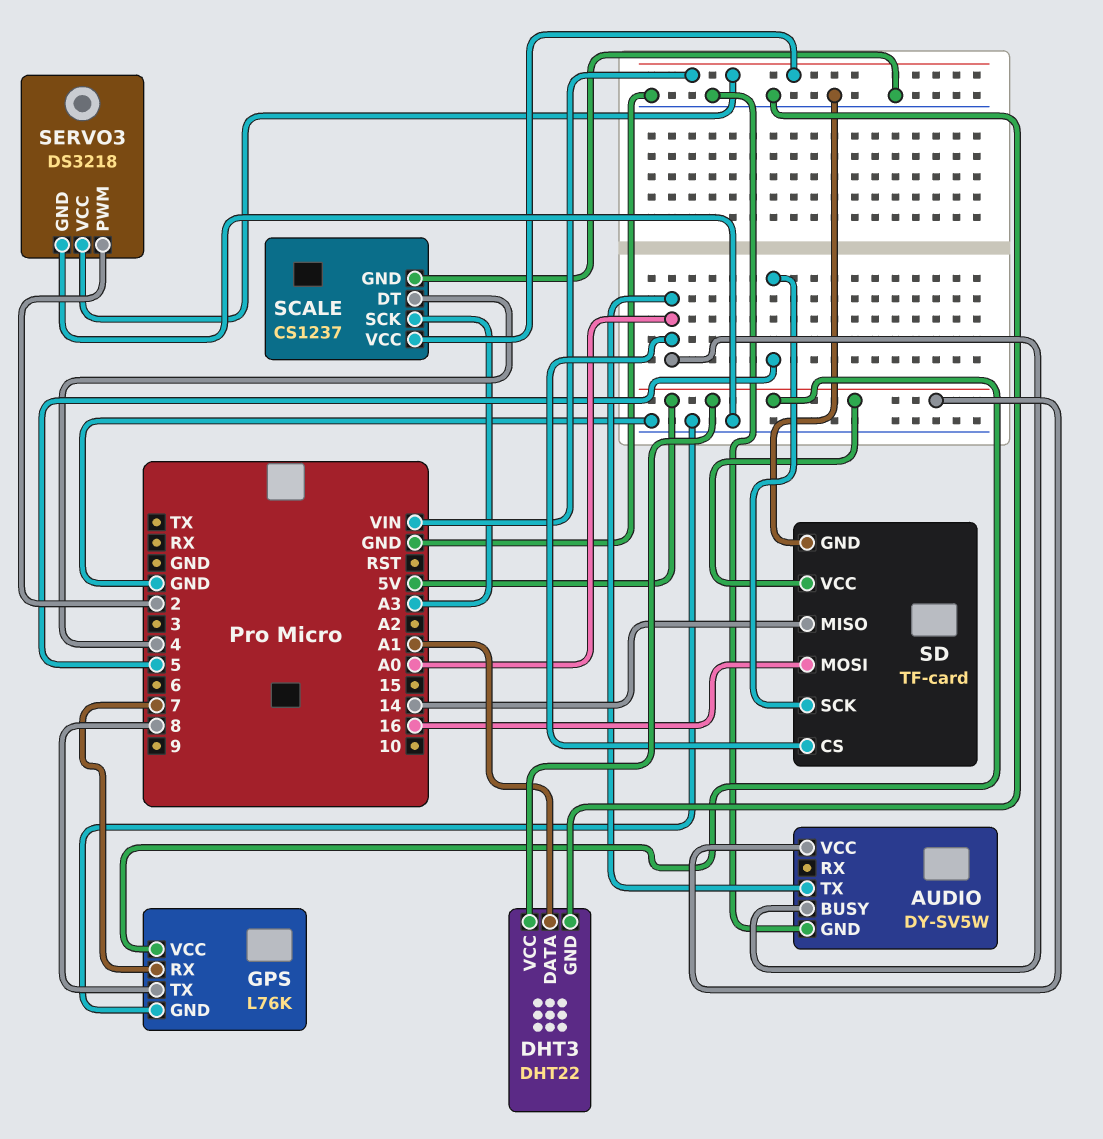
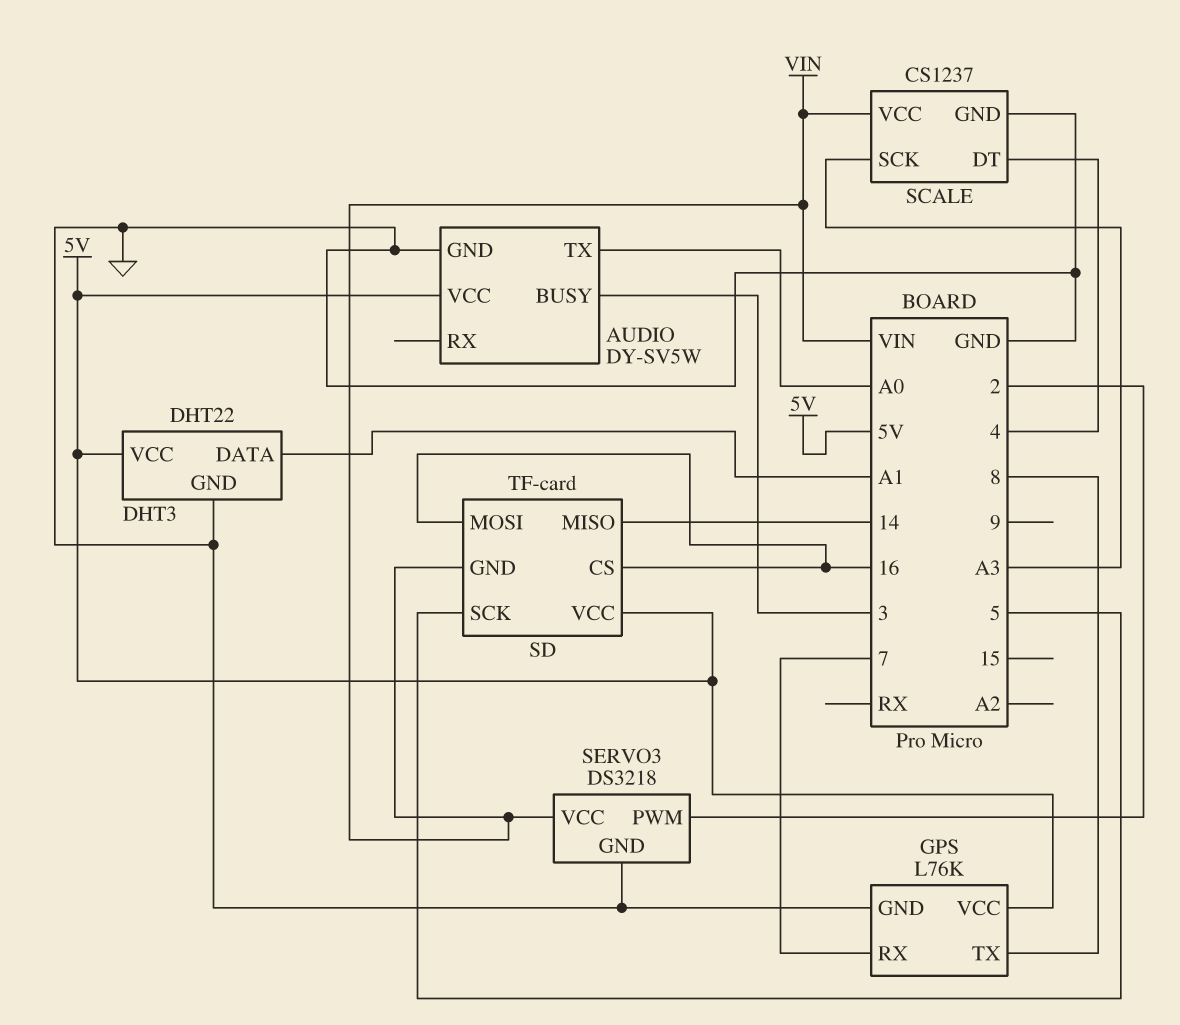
AUDIO pin BUSY: A0 -> 3
SD pin CS: A0 -> 16
SD pin GND: GND -> VIN

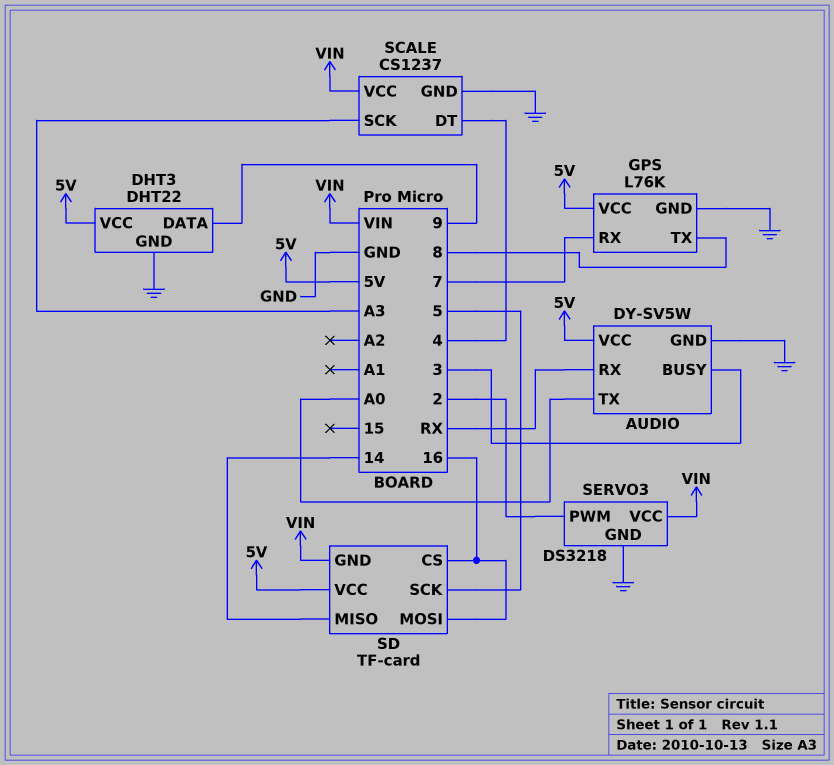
AUDIO pin RX: none -> RX
DHT3 pin DATA: A1 -> 9

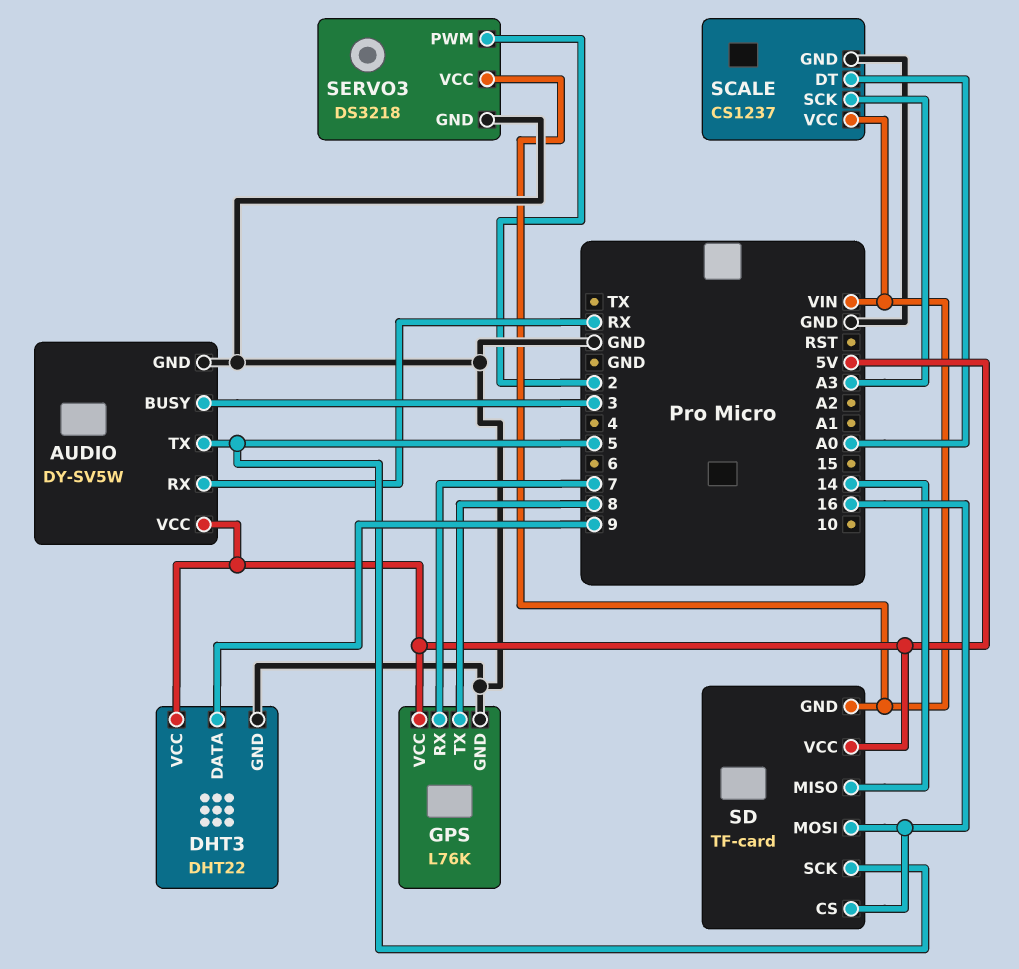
AUDIO pin TX: A0 -> 5
SCALE pin DT: 4 -> A0

